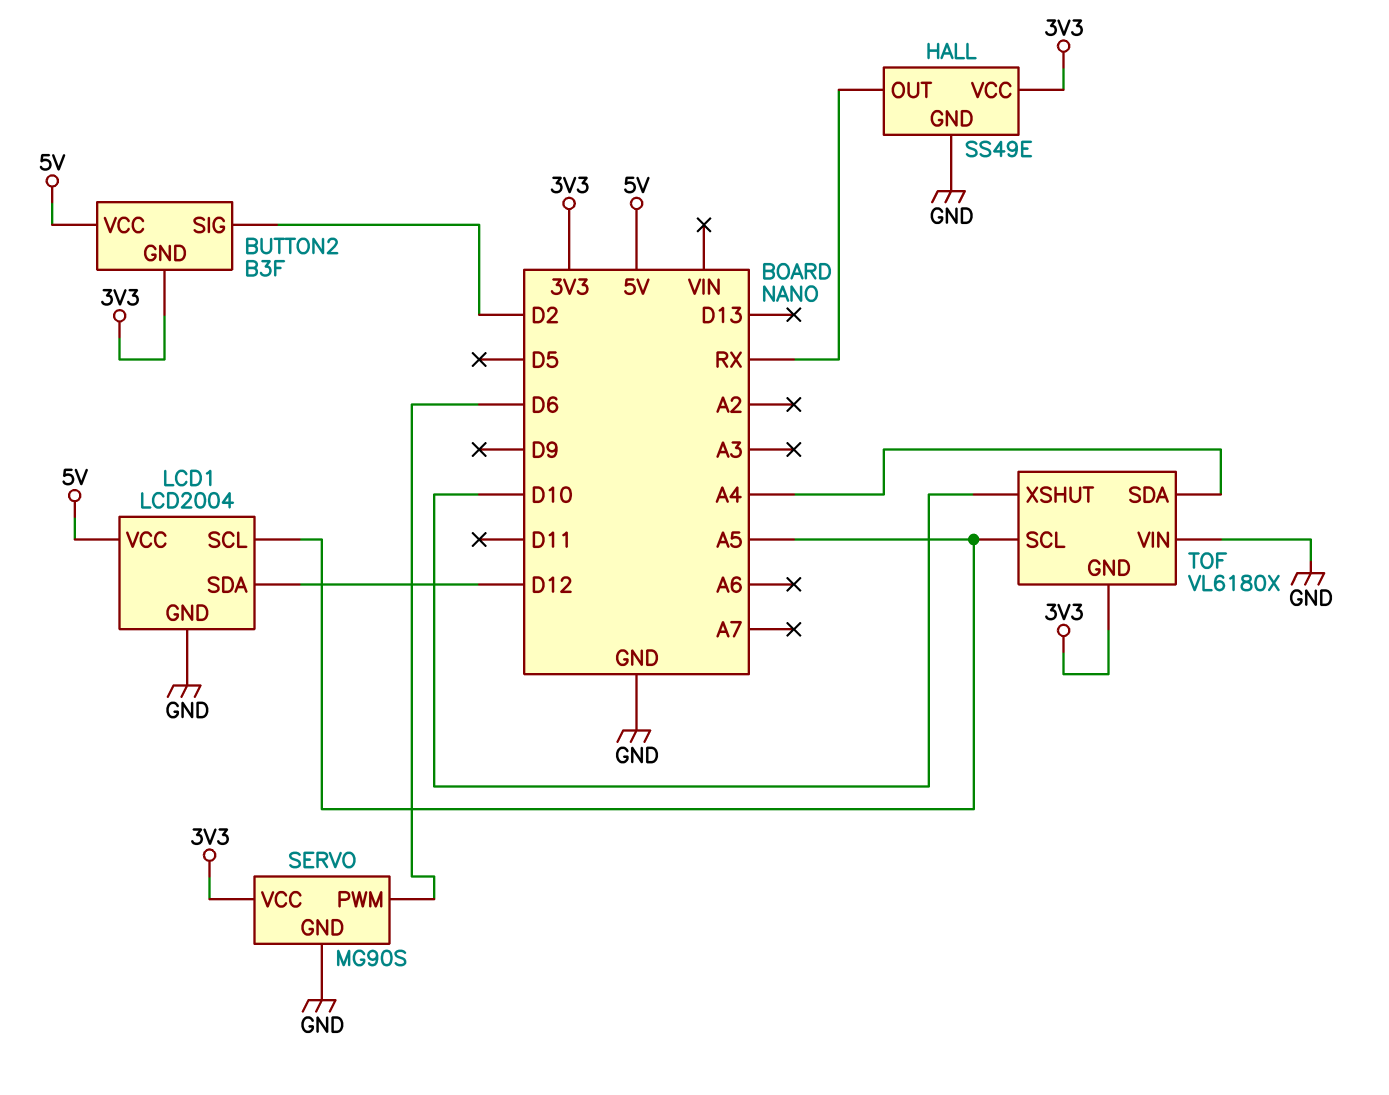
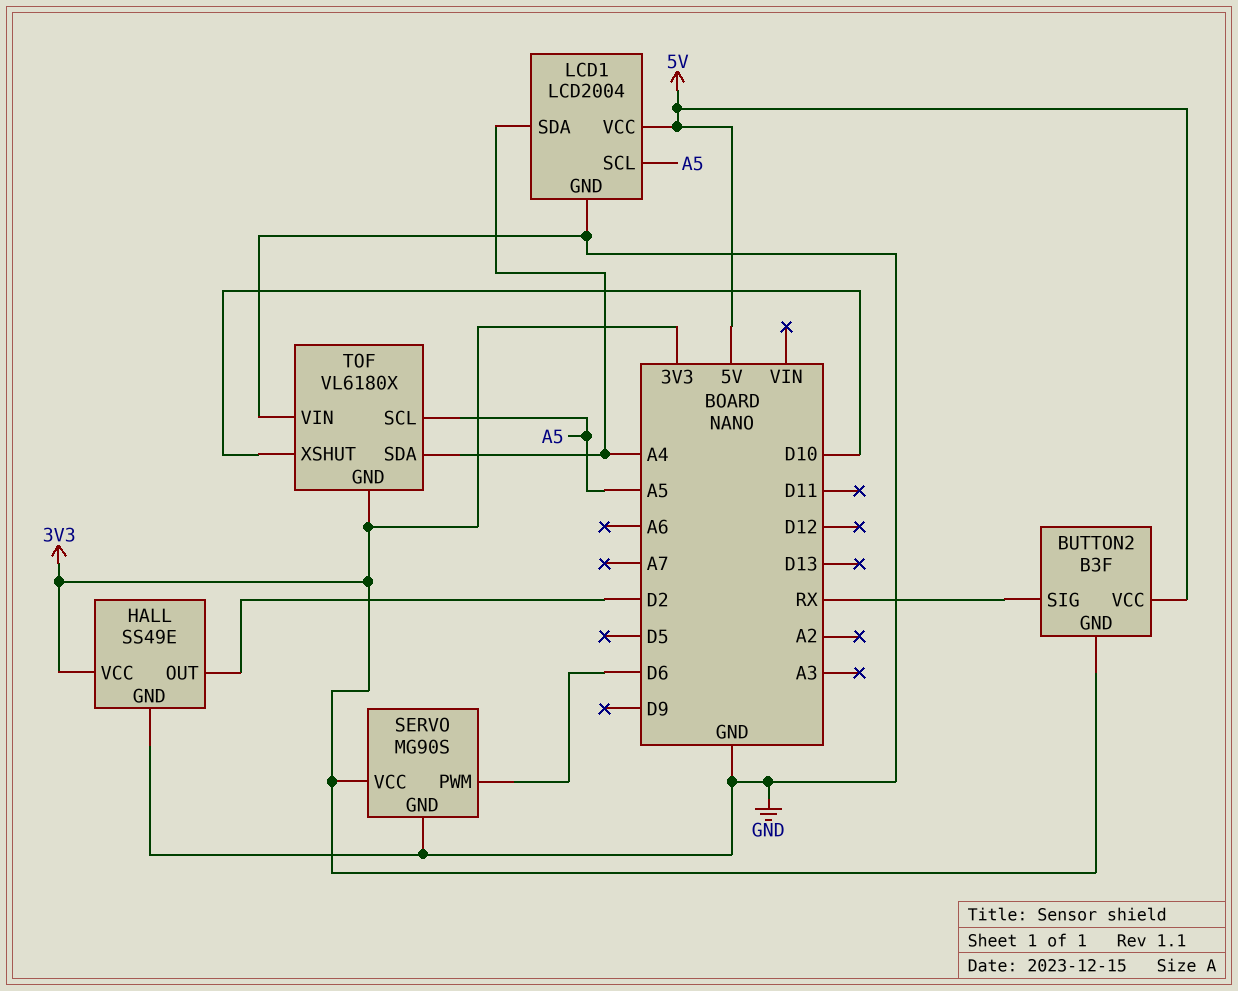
BUTTON2 pin SIG: D2 -> RX
HALL pin OUT: RX -> D2
LCD1 pin SDA: D12 -> A4

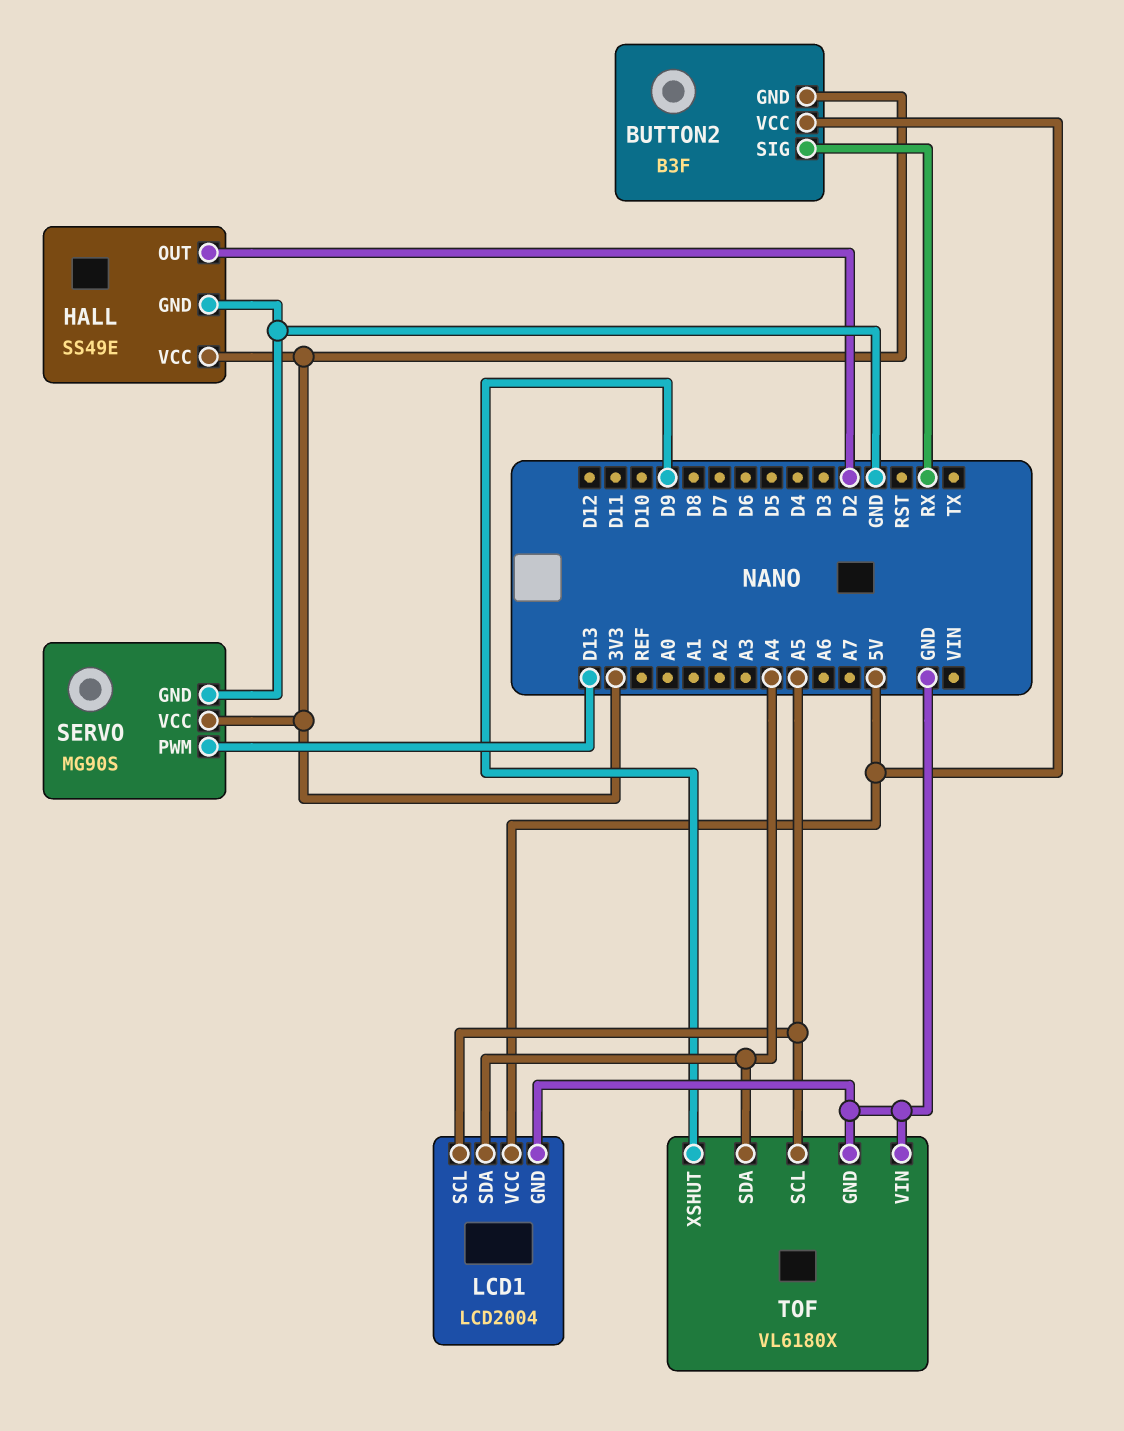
SERVO pin PWM: D6 -> D13
TOF pin GND: 3V3 -> GND
TOF pin XSHUT: D10 -> D9

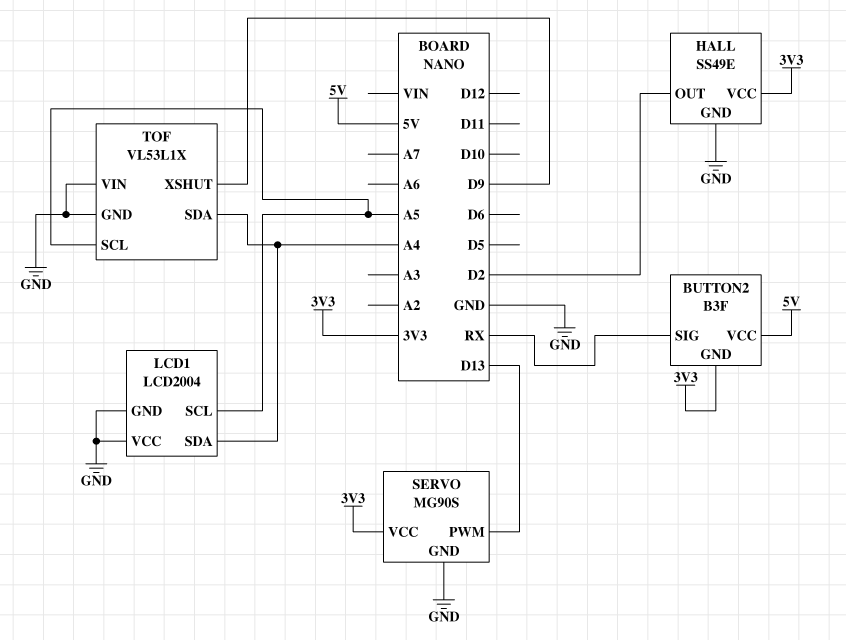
LCD1 pin VCC: 5V -> GND
TOF: VL6180X -> VL53L1X

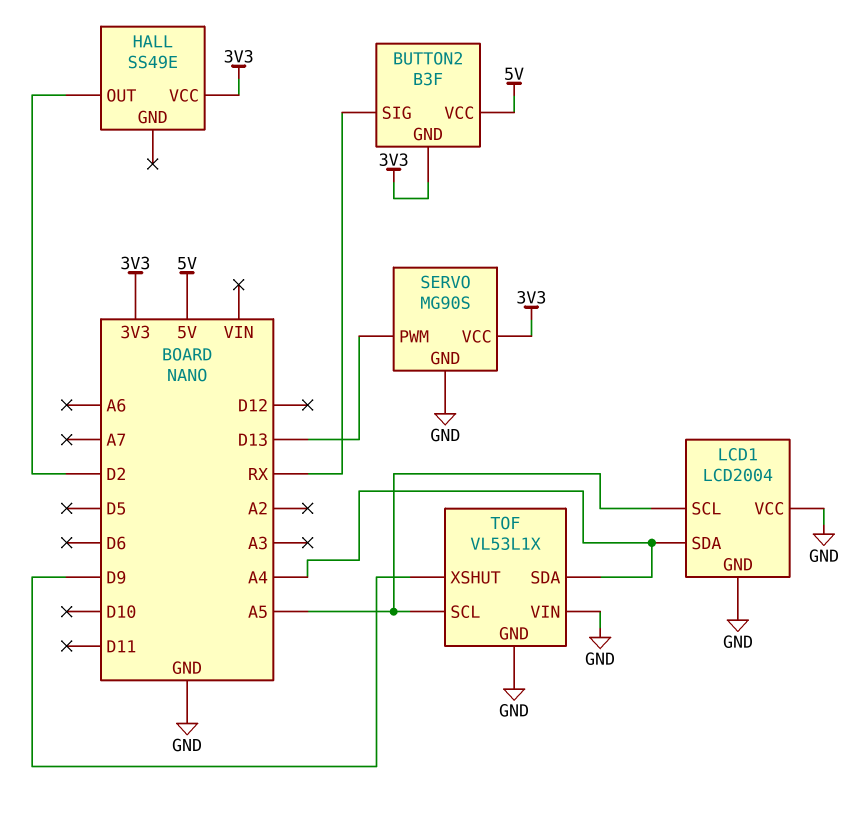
HALL pin GND: GND -> none

